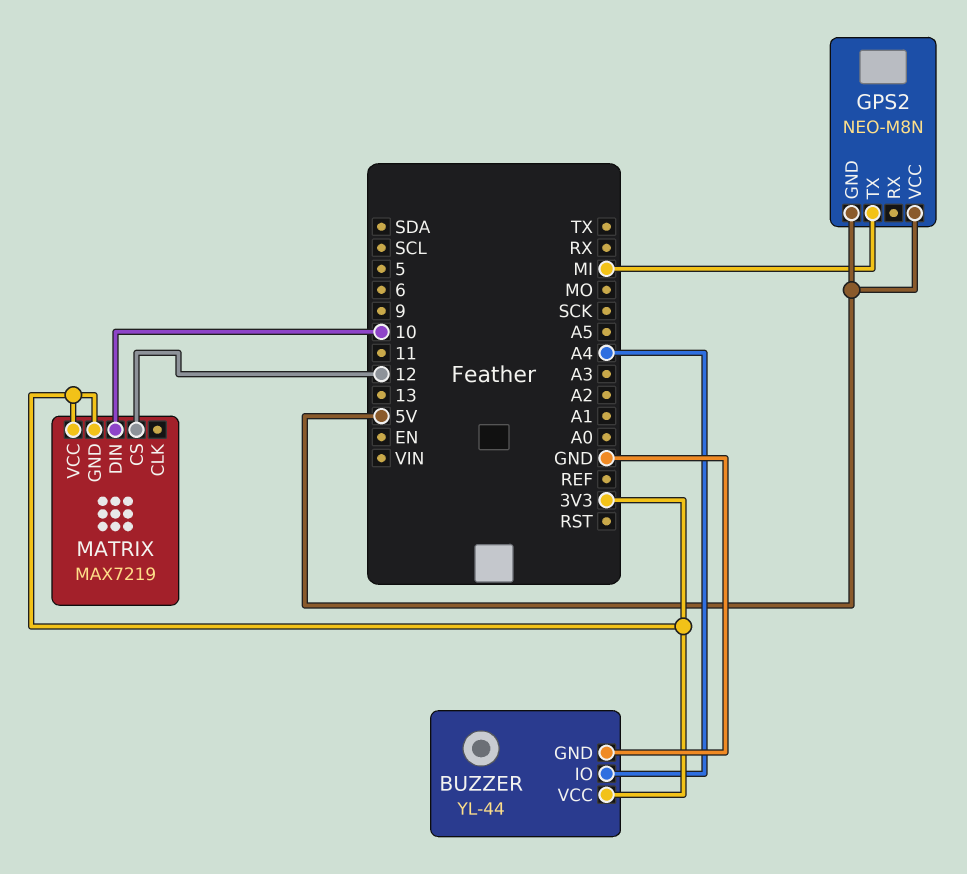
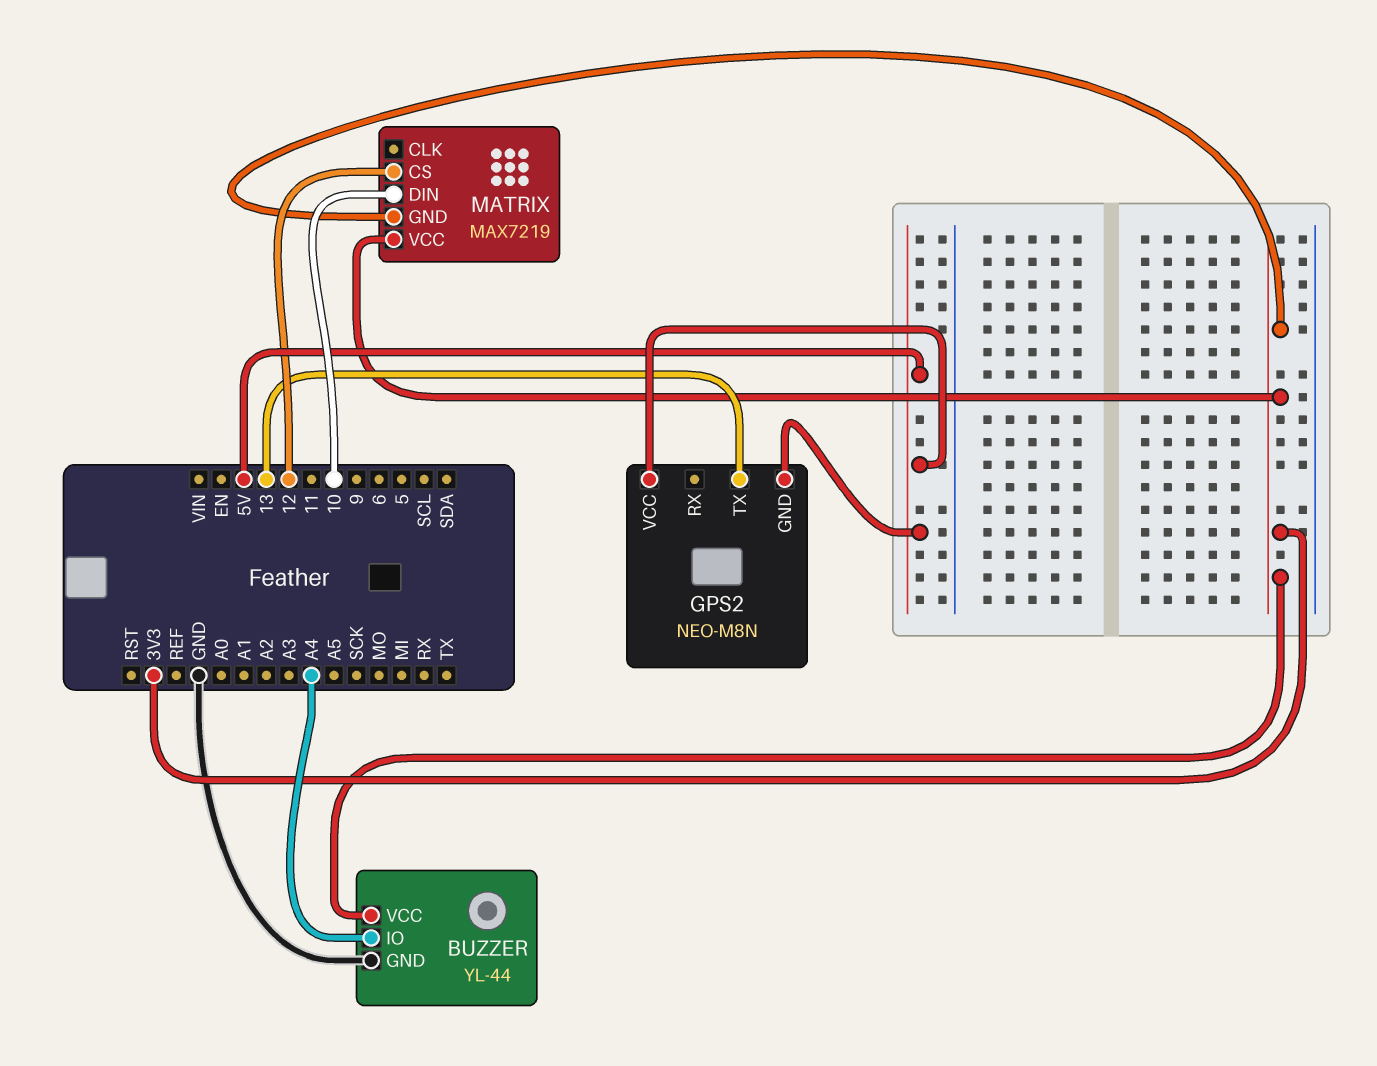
GPS2 pin TX: MI -> 13

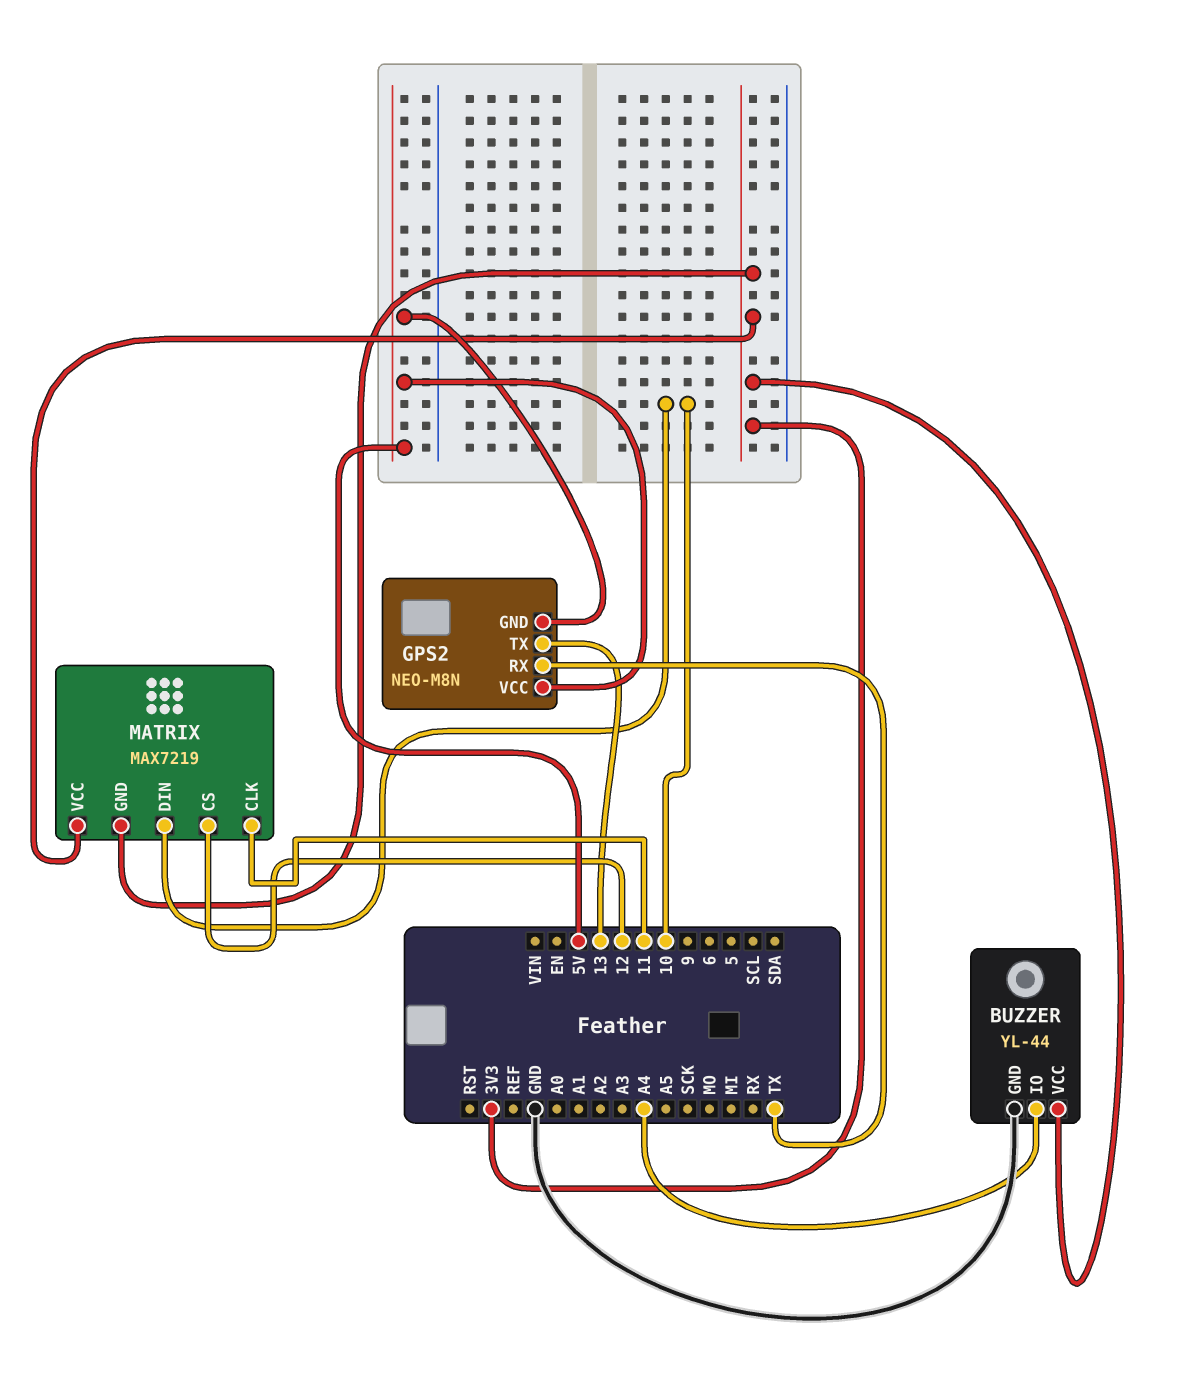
GPS2 pin RX: none -> TX
MATRIX pin CLK: none -> 11

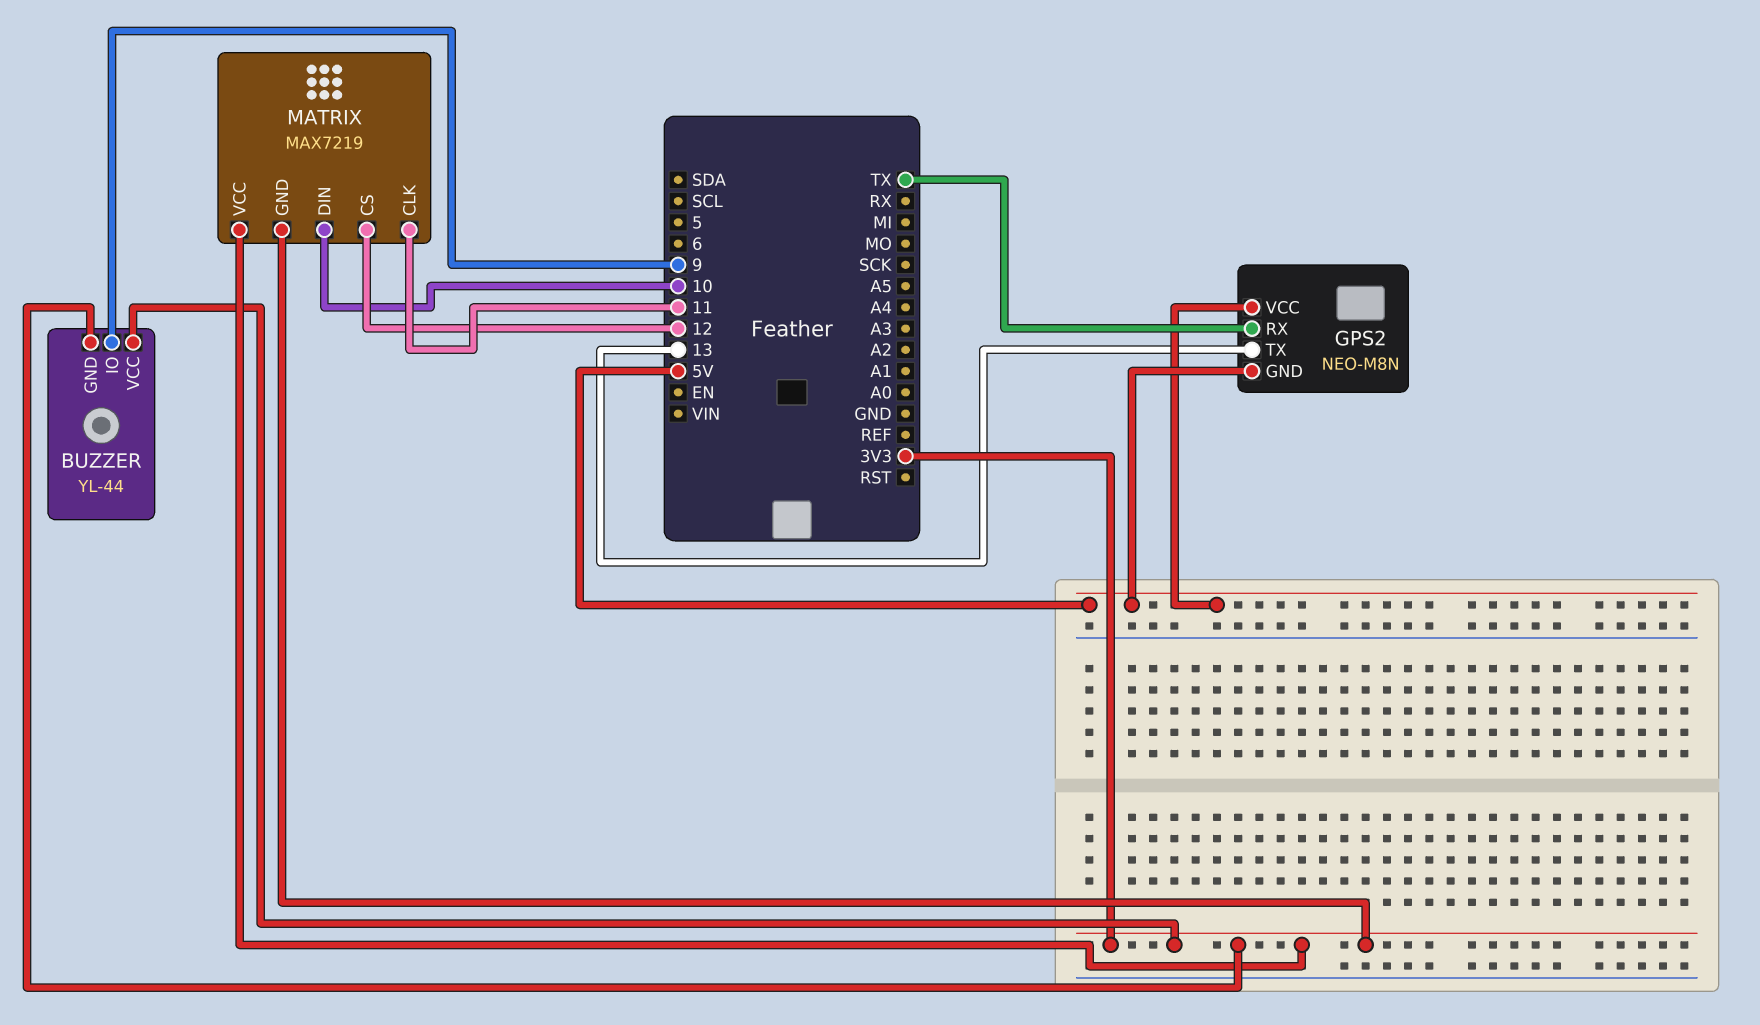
BUZZER pin GND: GND -> 3V3
BUZZER pin IO: A4 -> 9

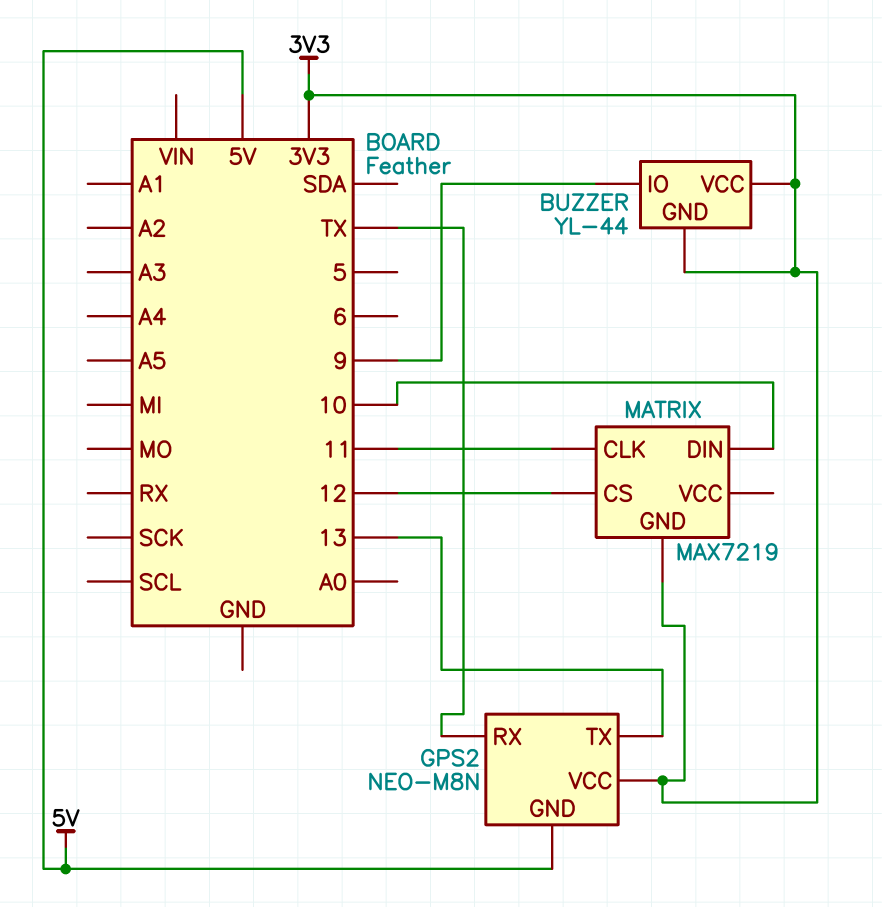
GPS2 pin VCC: 5V -> 3V3
MATRIX pin VCC: 3V3 -> none

